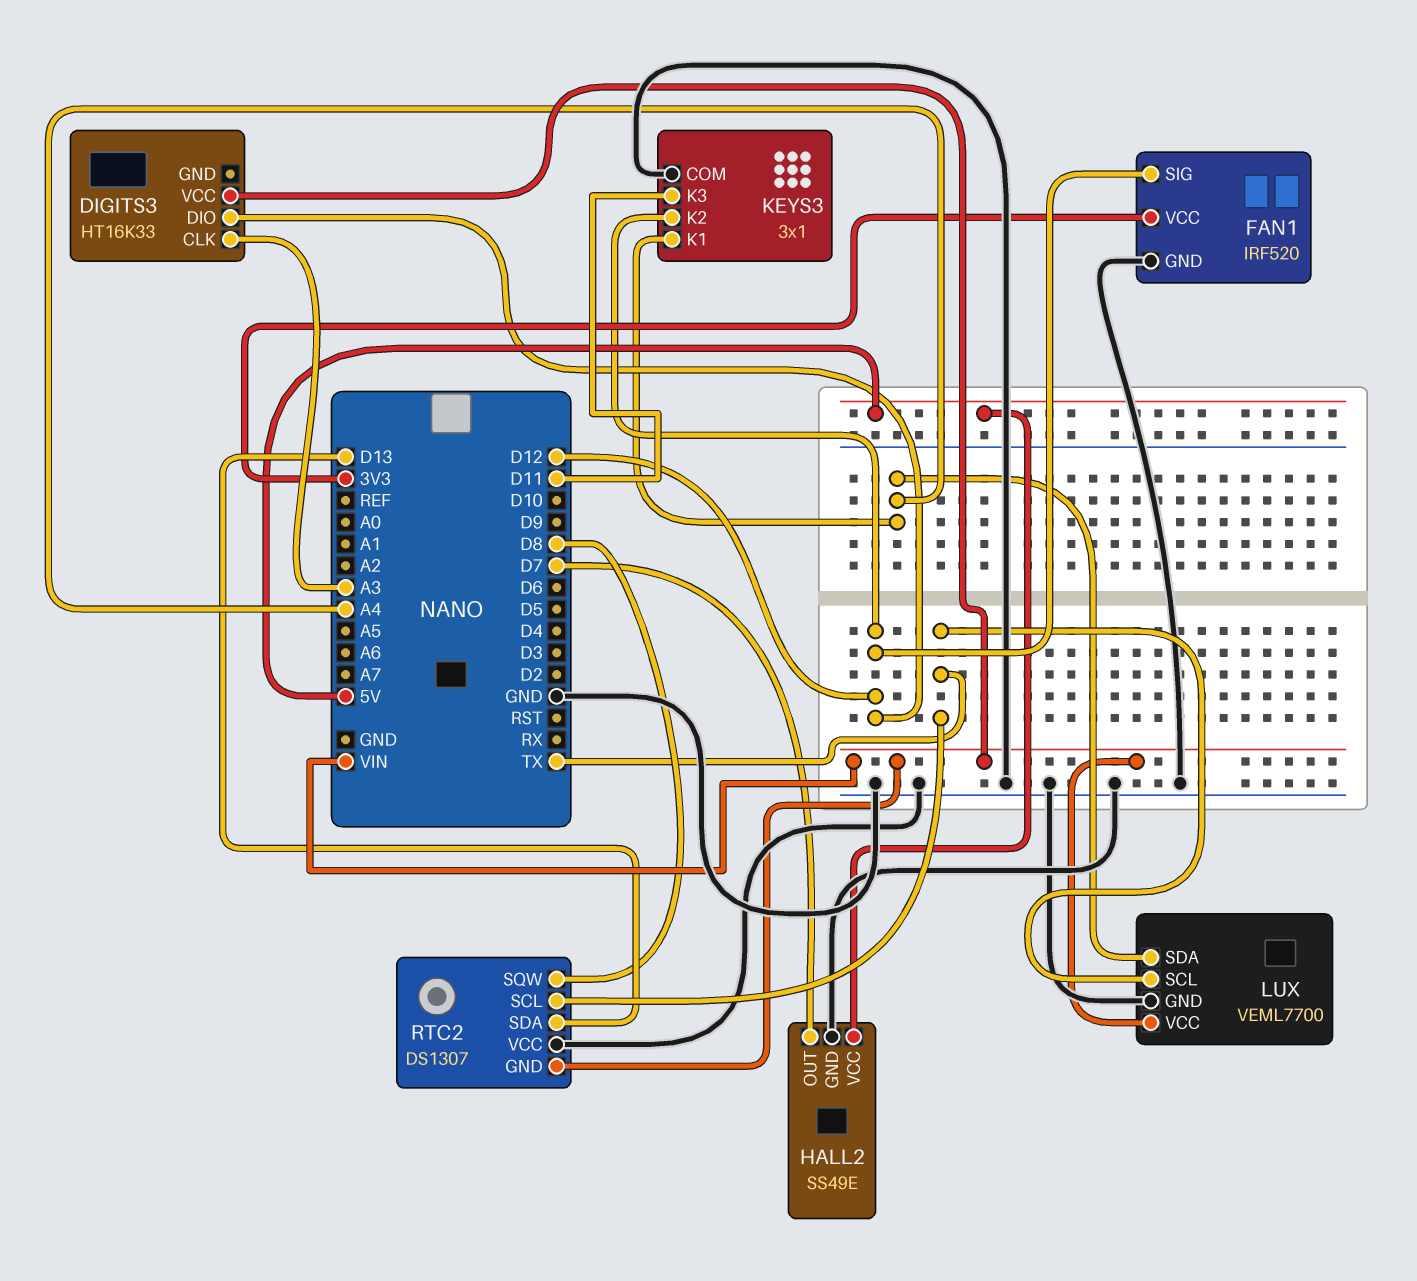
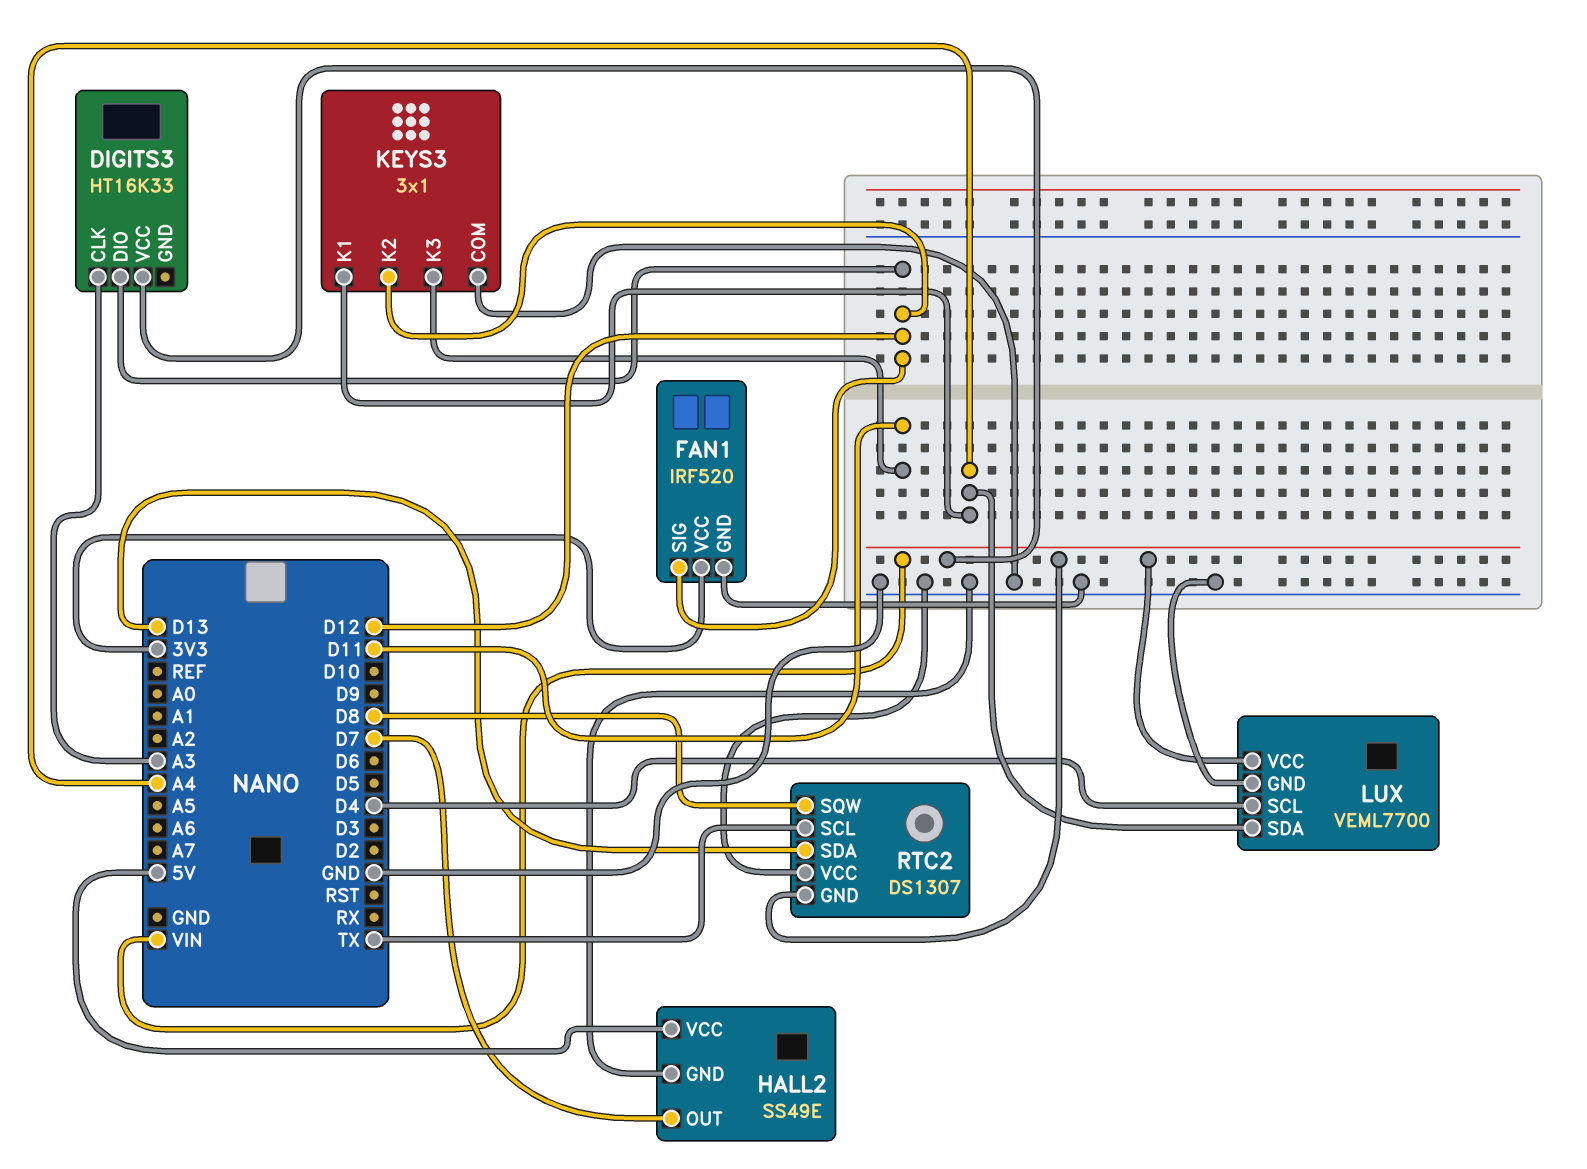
LUX pin SCL: TX -> D4

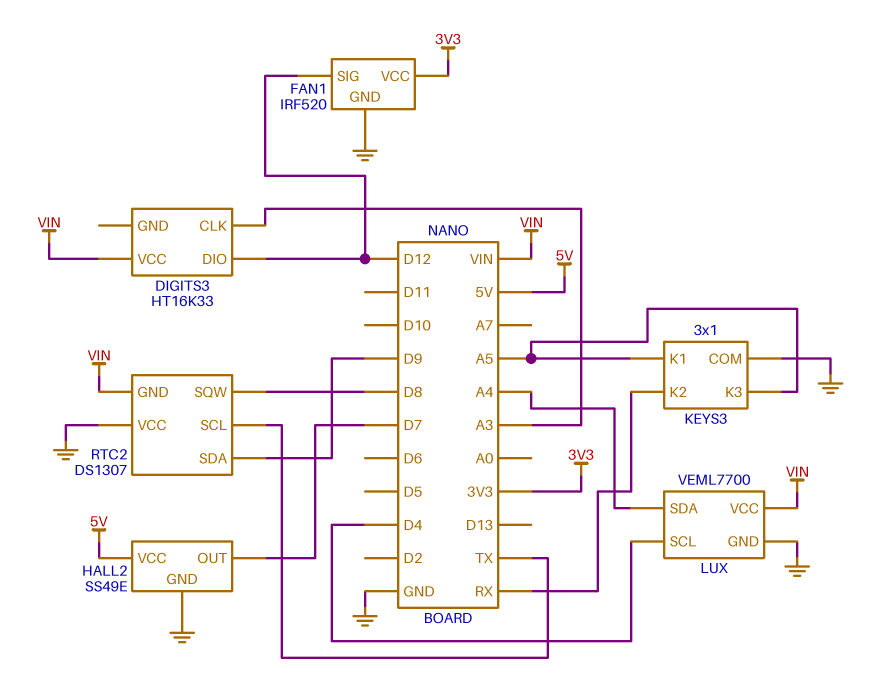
KEYS3 pin K1: A4 -> A5
KEYS3 pin K2: D12 -> RX
KEYS3 pin K3: D11 -> A5
RTC2 pin SDA: D13 -> D9

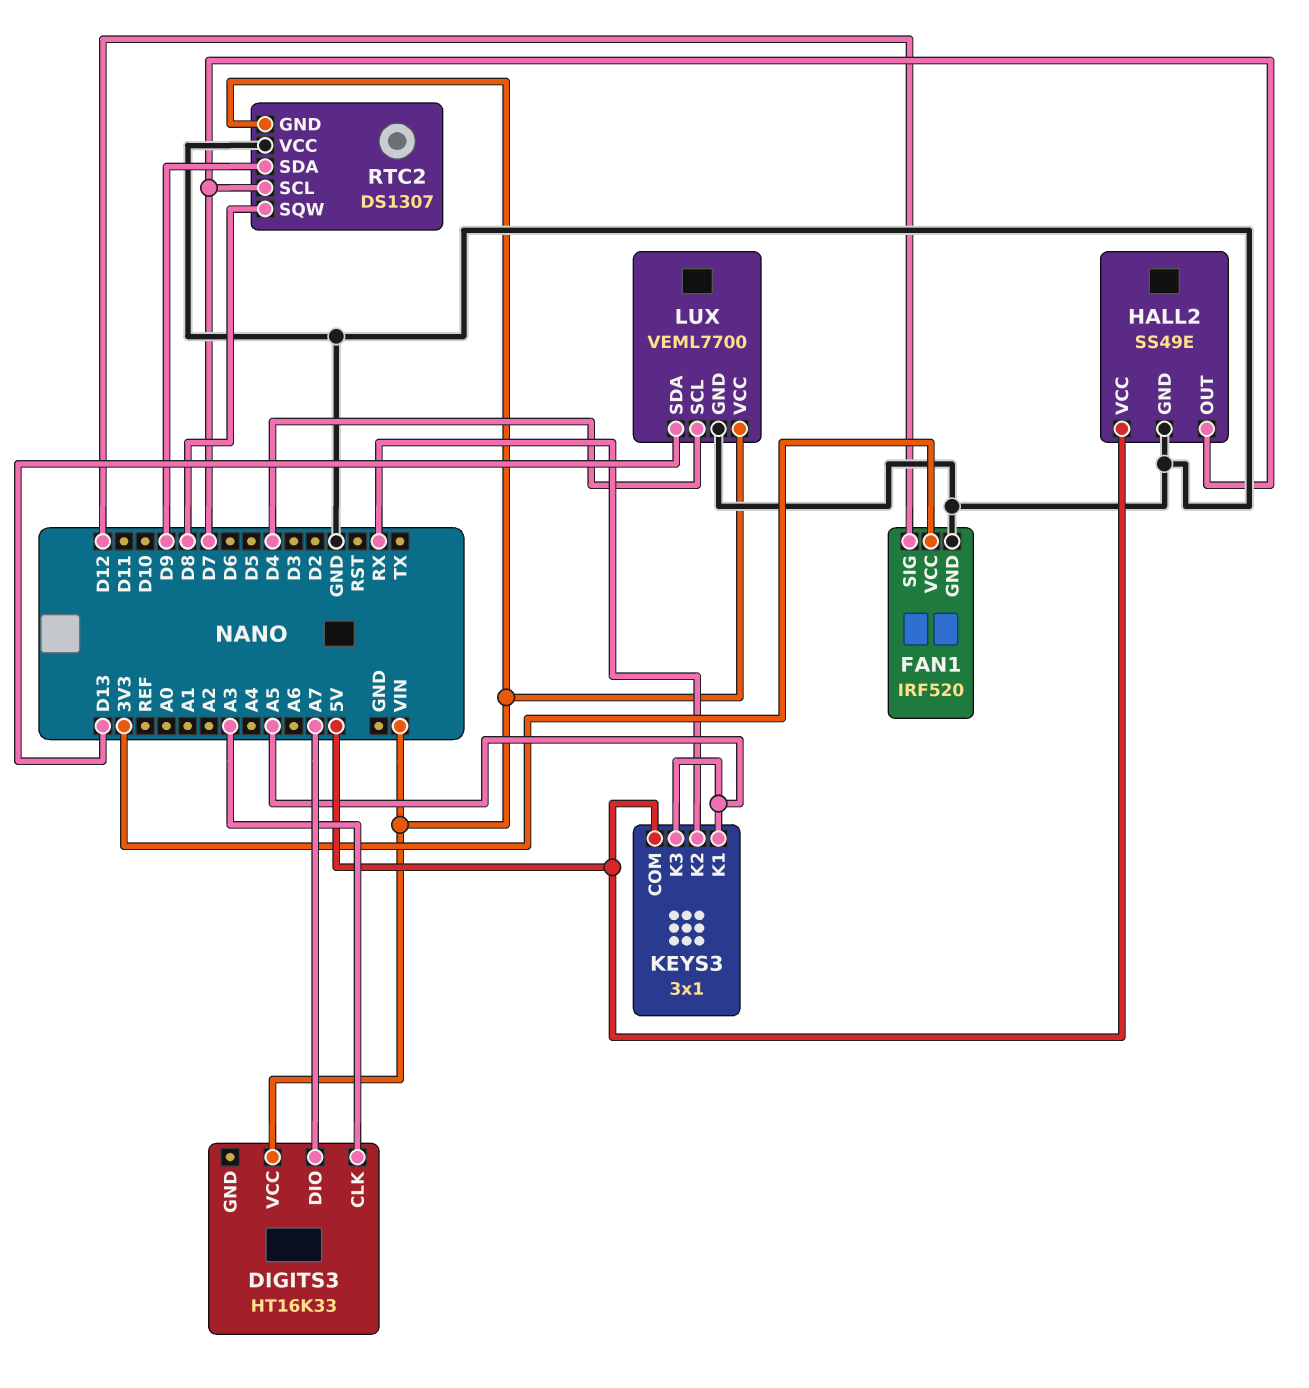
DIGITS3 pin DIO: D12 -> A7
KEYS3 pin COM: GND -> 5V
LUX pin SDA: A4 -> D13
RTC2 pin SCL: TX -> D7

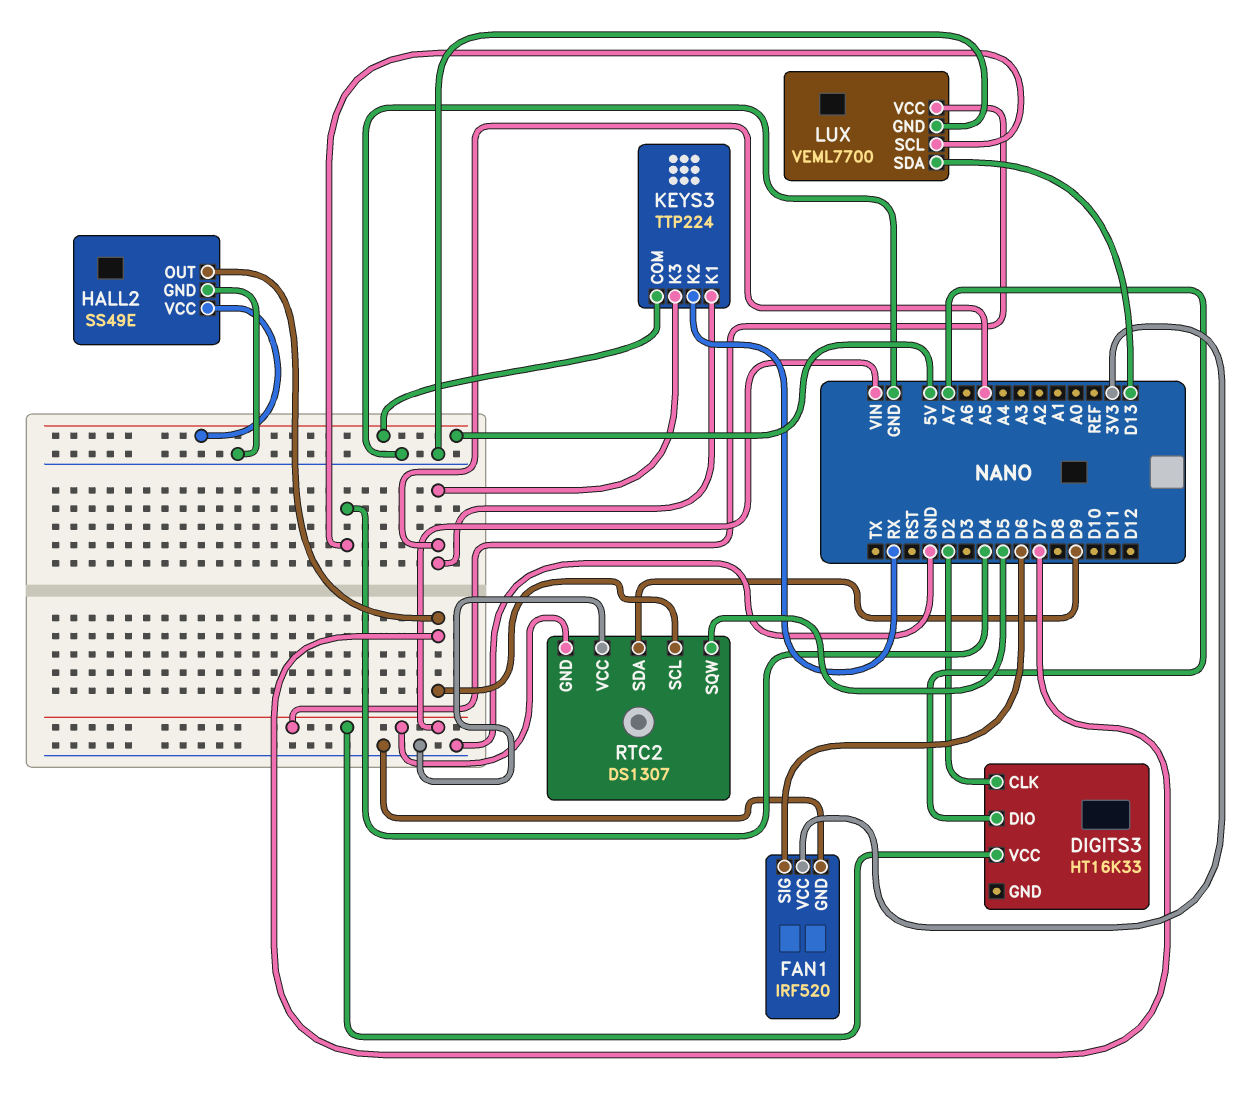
DIGITS3 pin CLK: A3 -> D2
FAN1 pin SIG: D12 -> D6
KEYS3: 3x1 -> TTP224
RTC2 pin SQW: D8 -> D5

